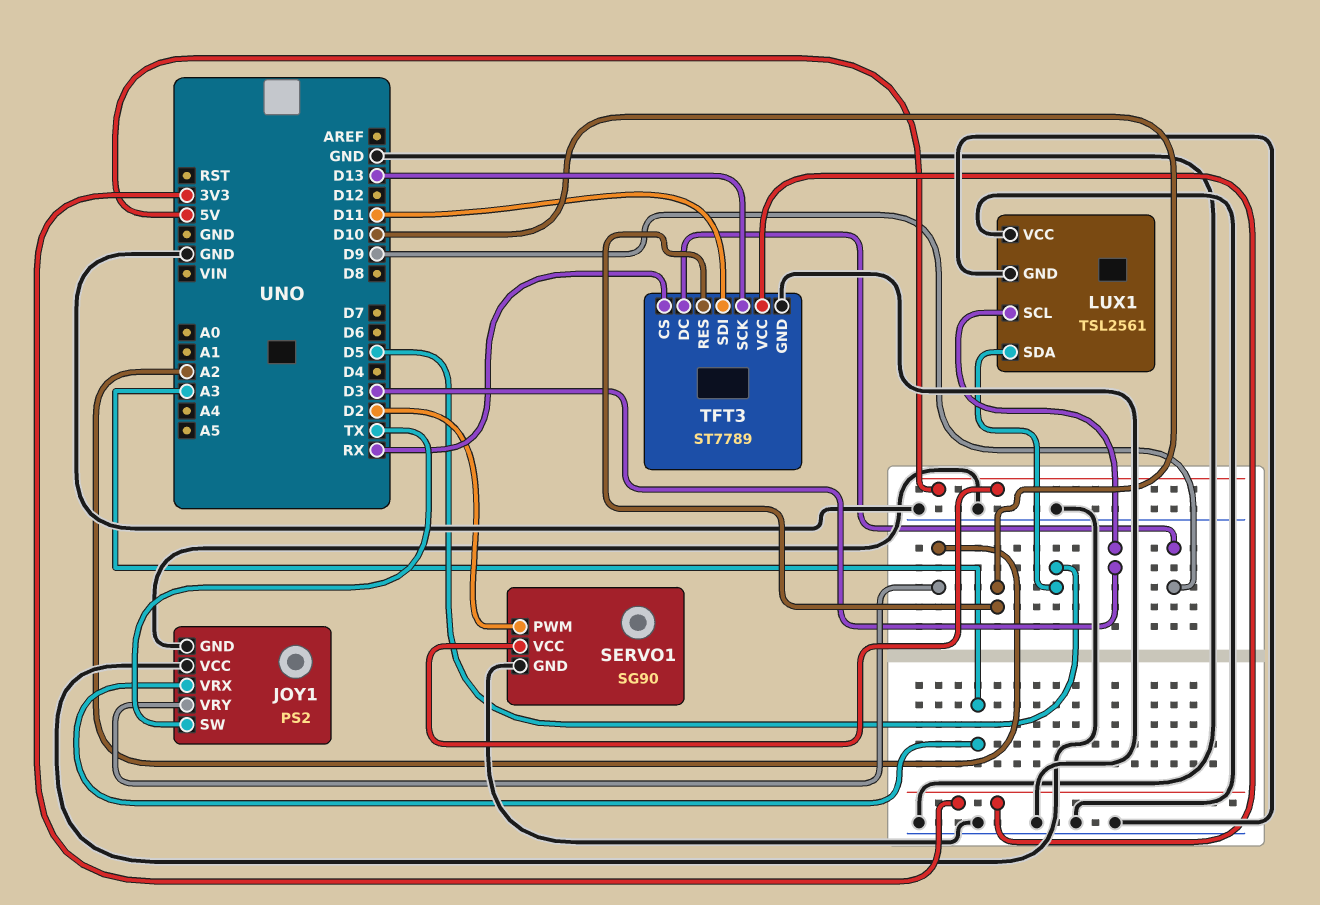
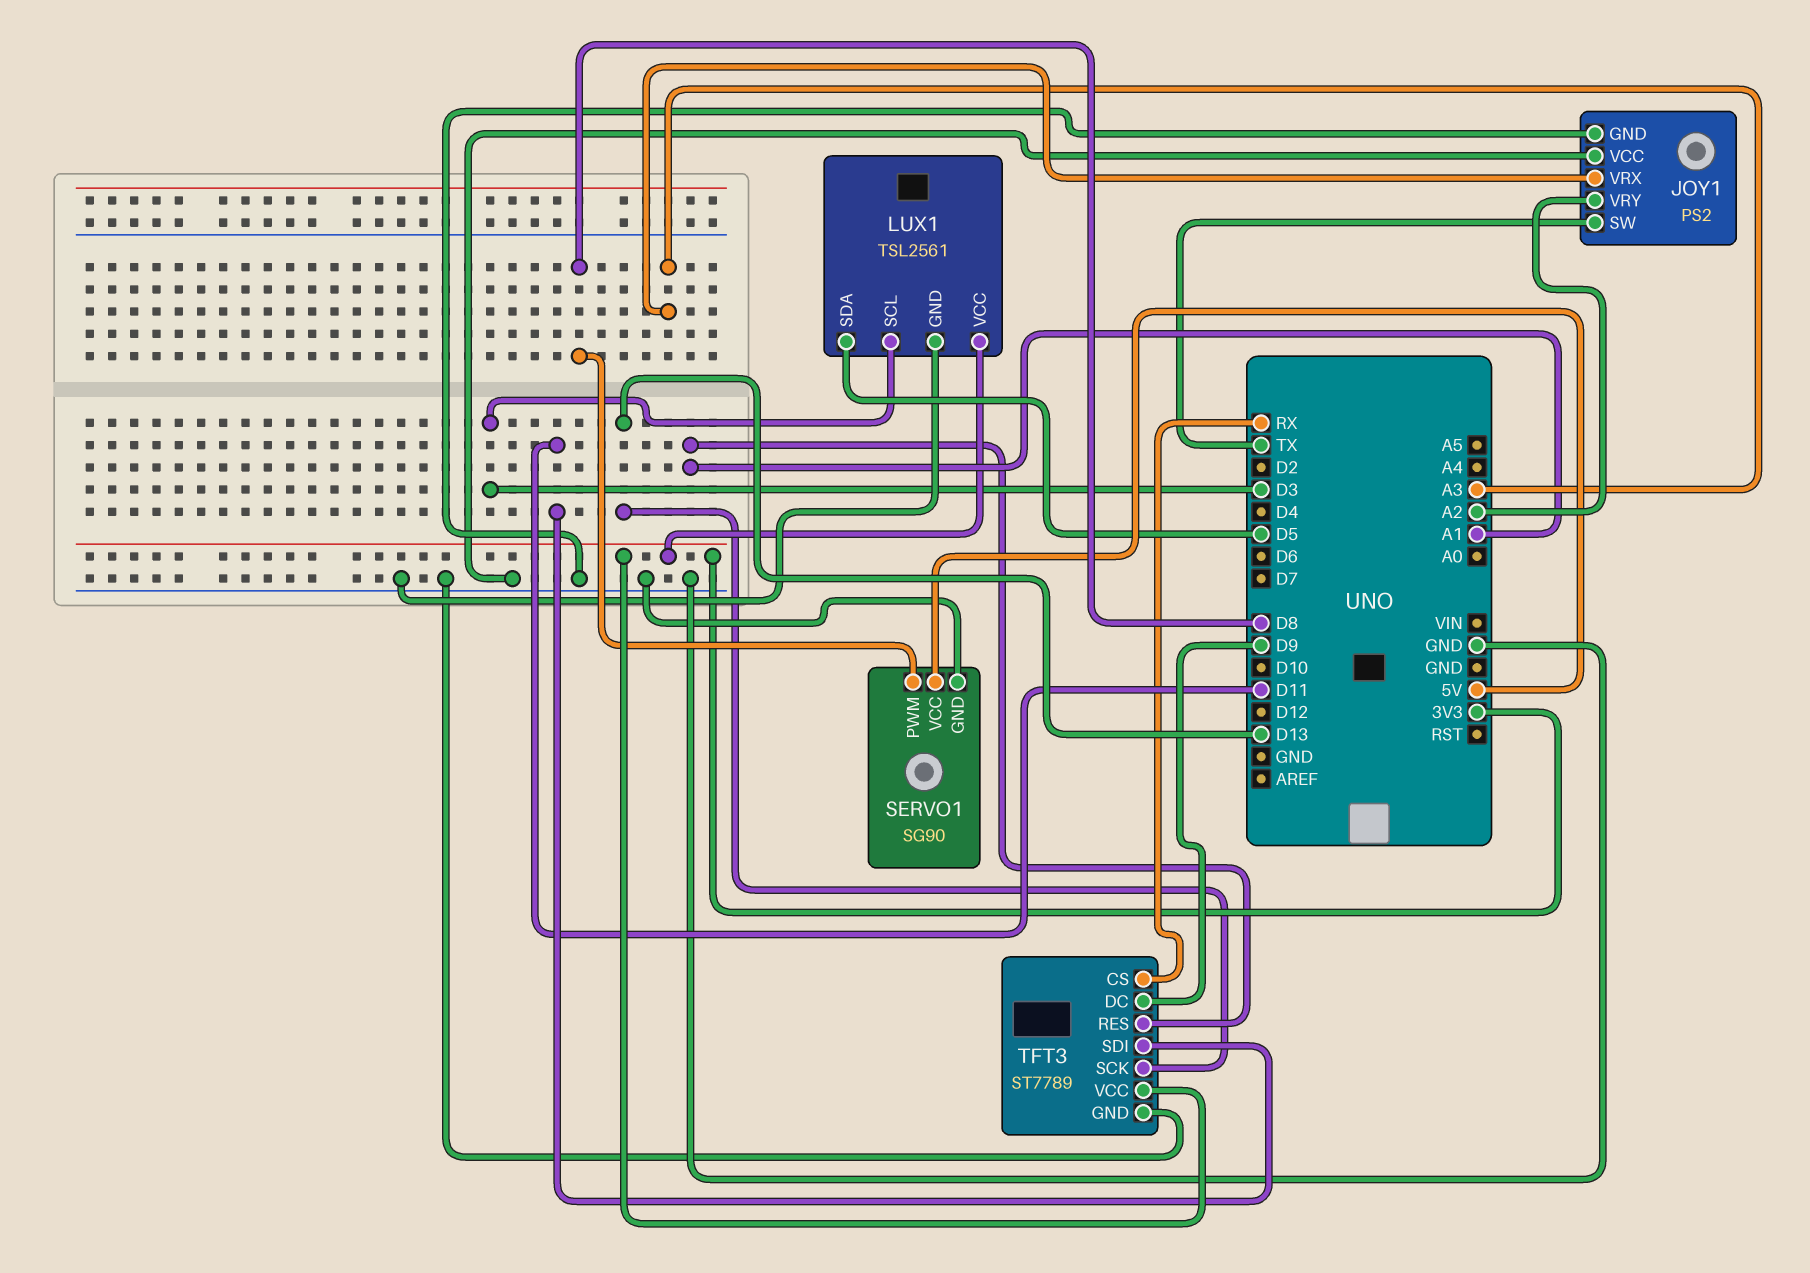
LUX1 pin VCC: GND -> 3V3
SERVO1 pin PWM: D2 -> D8
TFT3 pin RES: D10 -> A1

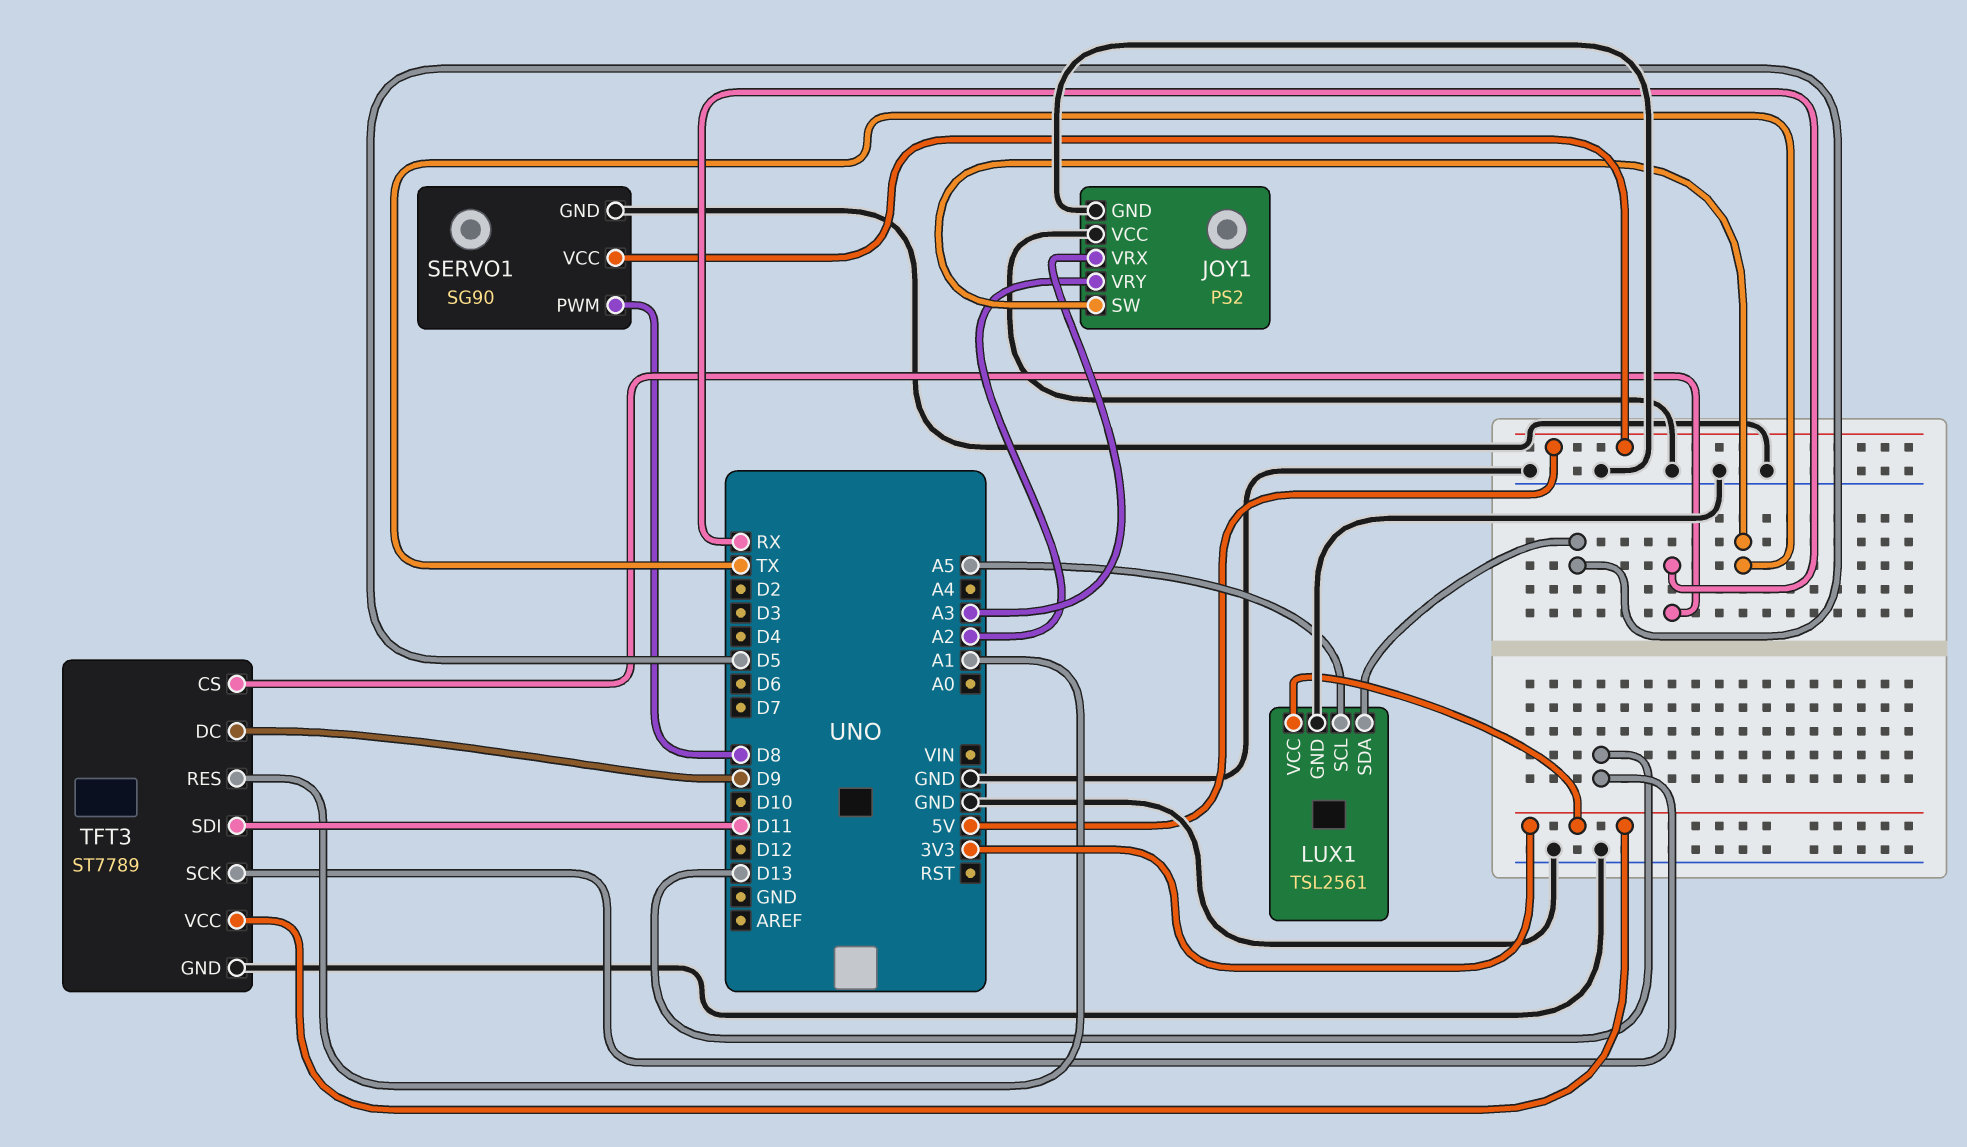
LUX1 pin SCL: D3 -> A5

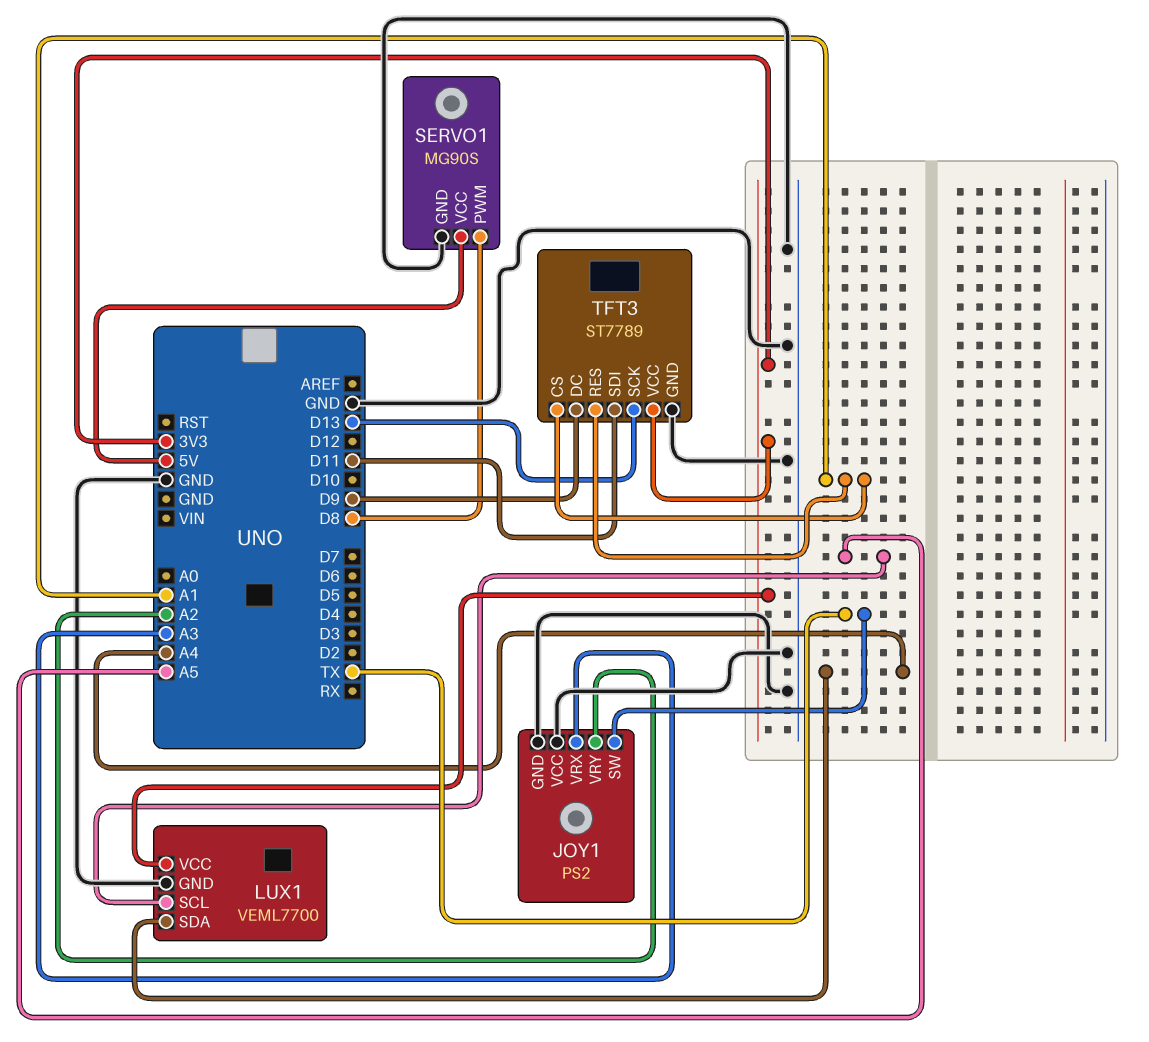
LUX1: TSL2561 -> VEML7700
LUX1 pin SDA: D5 -> A4
SERVO1: SG90 -> MG90S
TFT3 pin CS: RX -> A1

